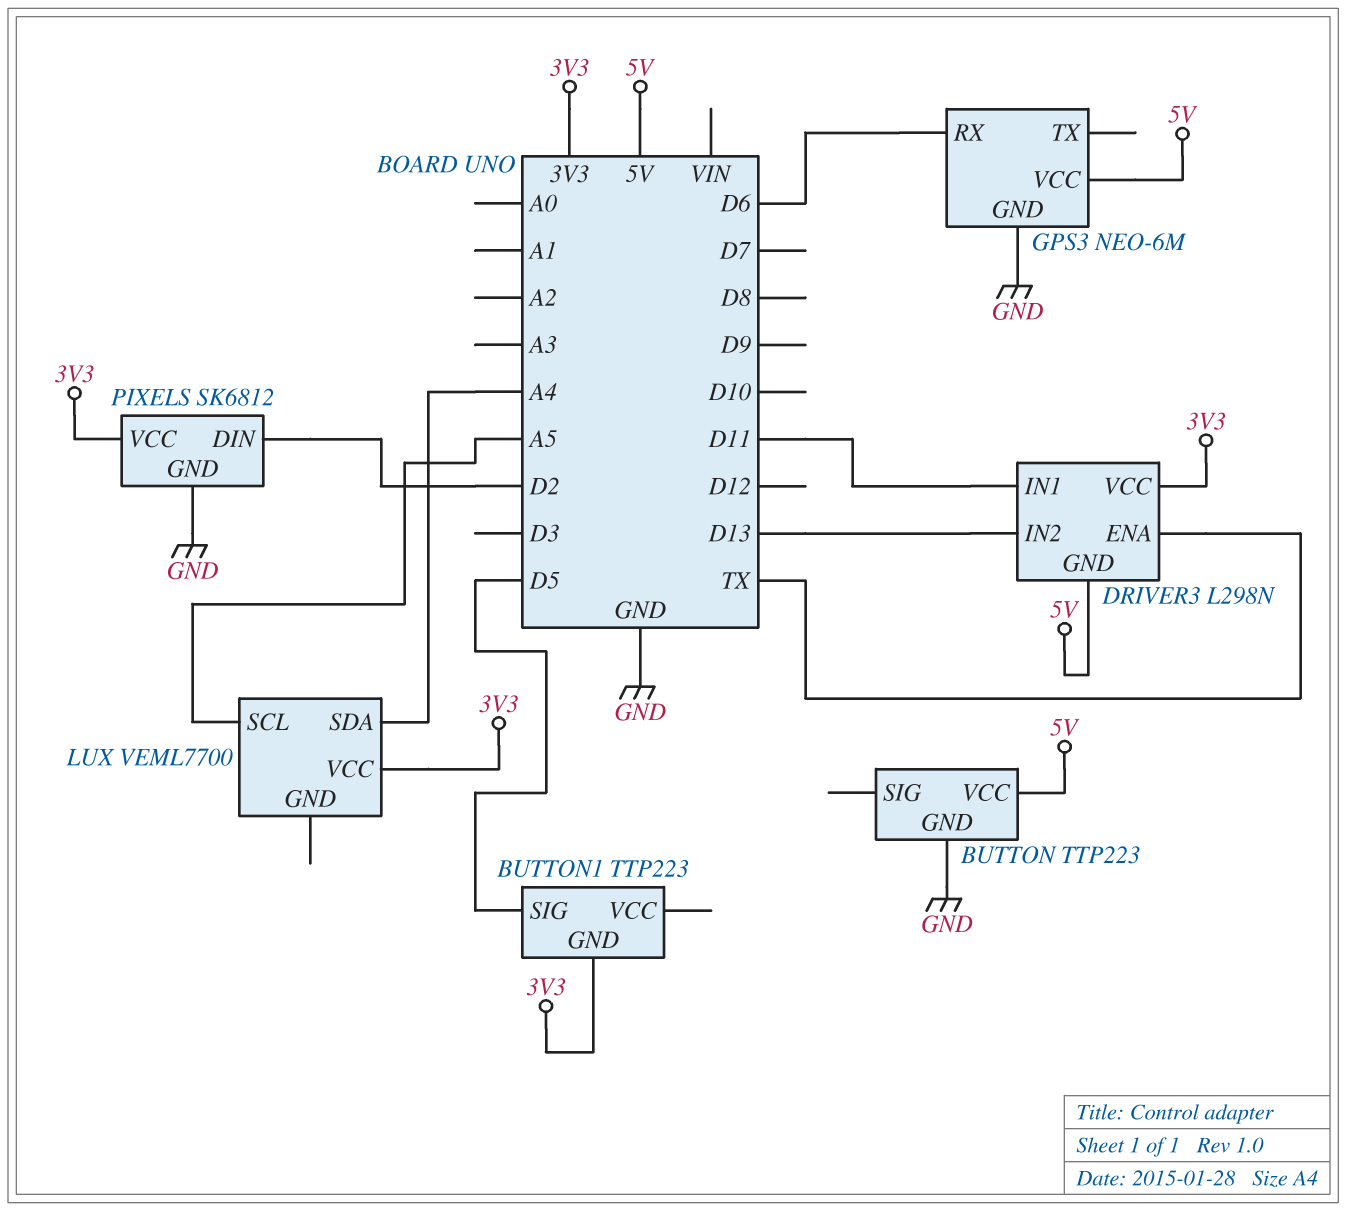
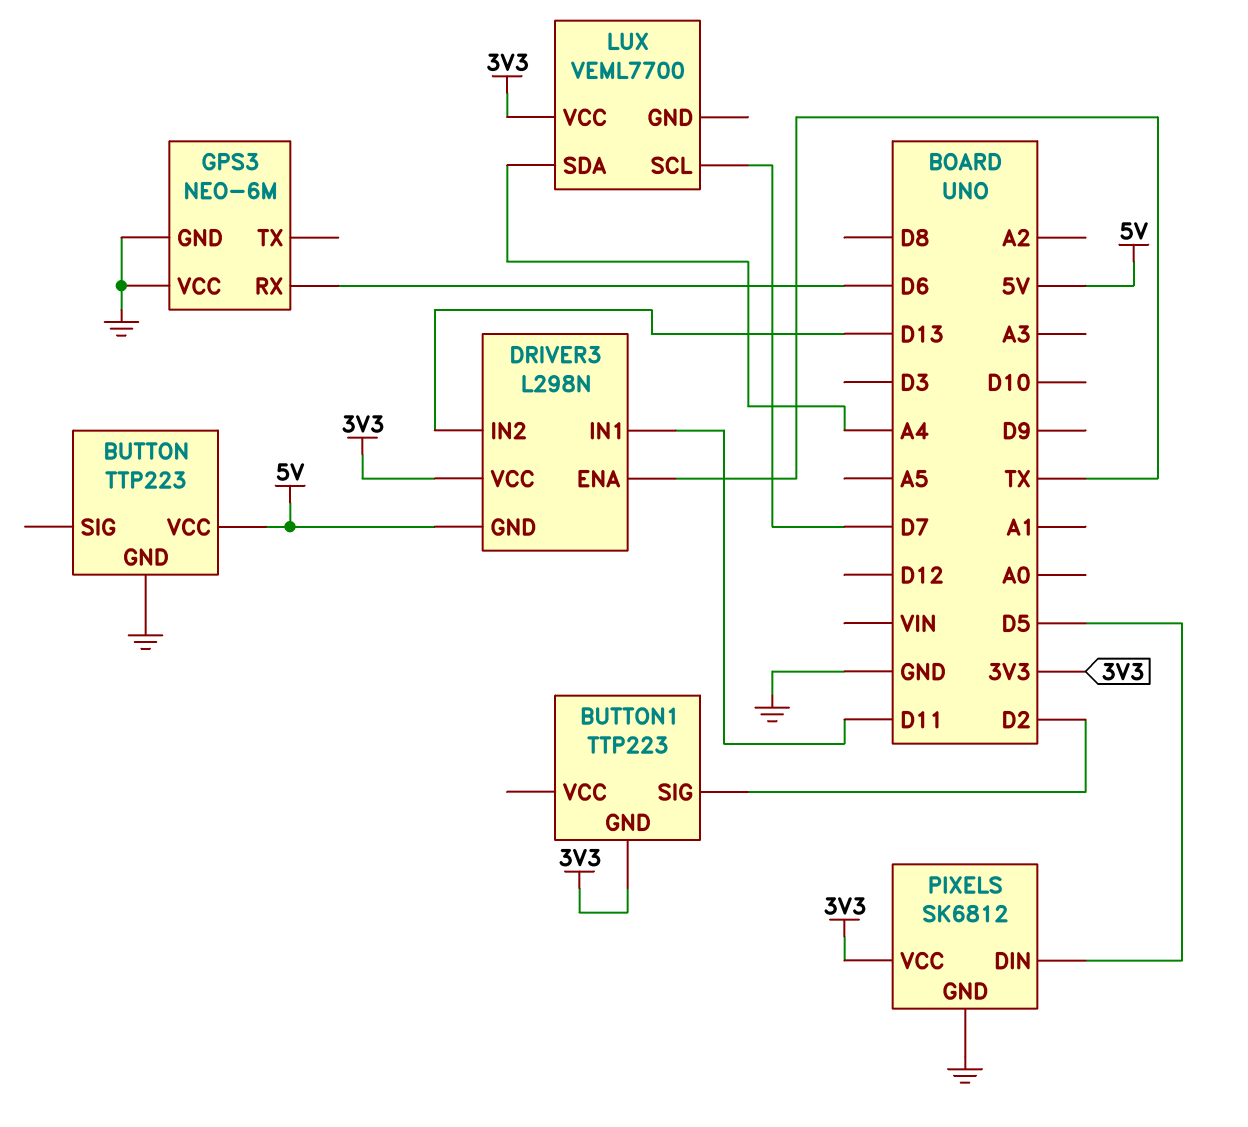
BUTTON1 pin SIG: D5 -> D2
GPS3 pin VCC: 5V -> GND
LUX pin SCL: A5 -> D7
PIXELS pin DIN: D2 -> D5

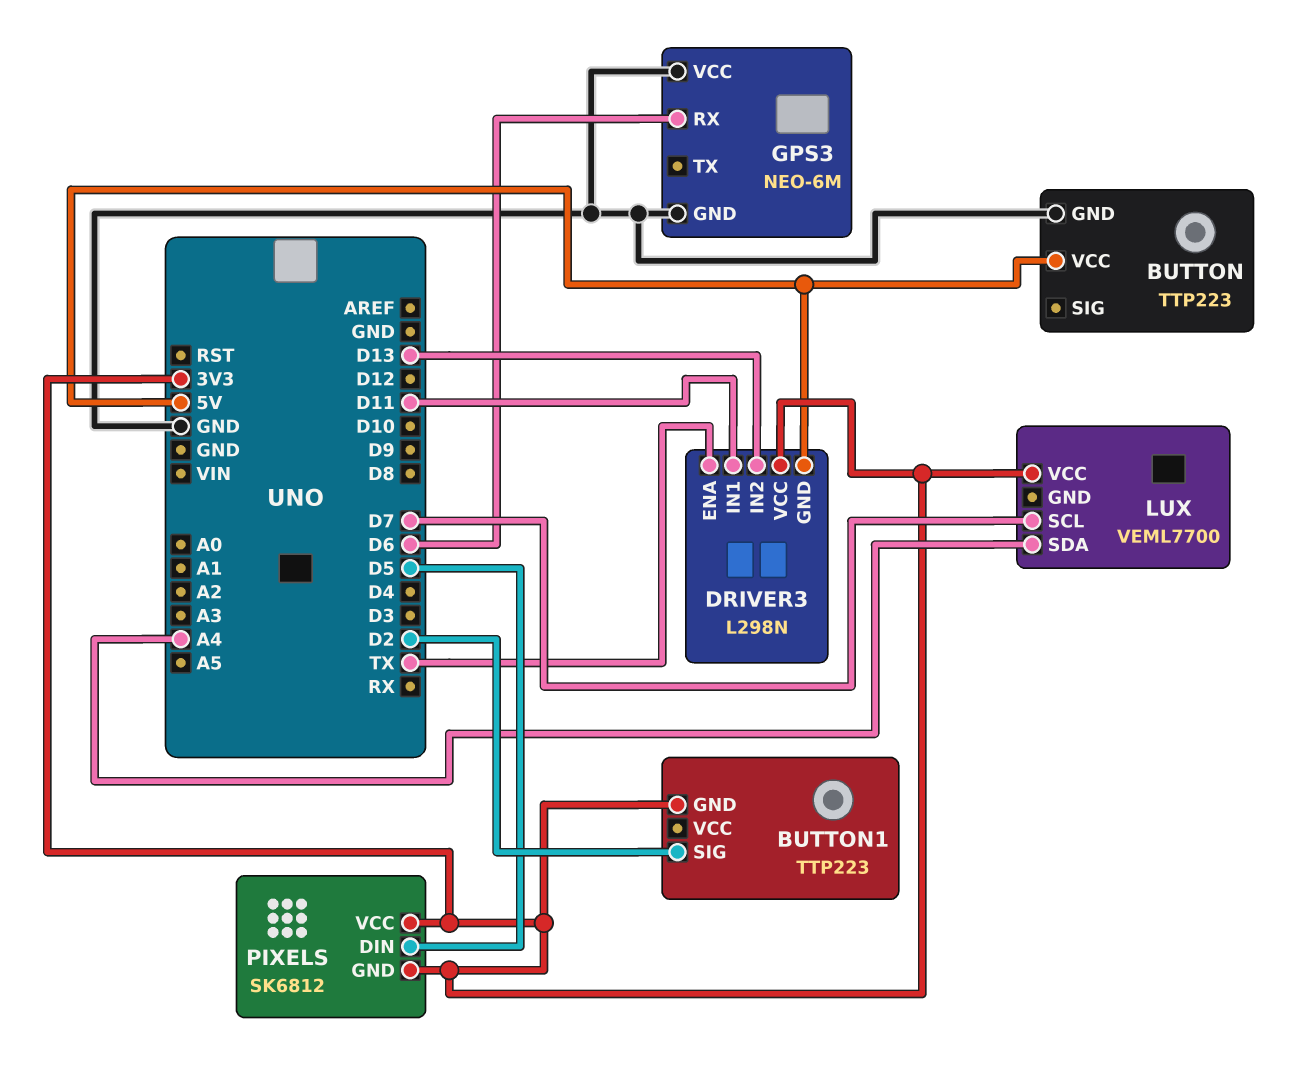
PIXELS pin GND: GND -> 3V3

